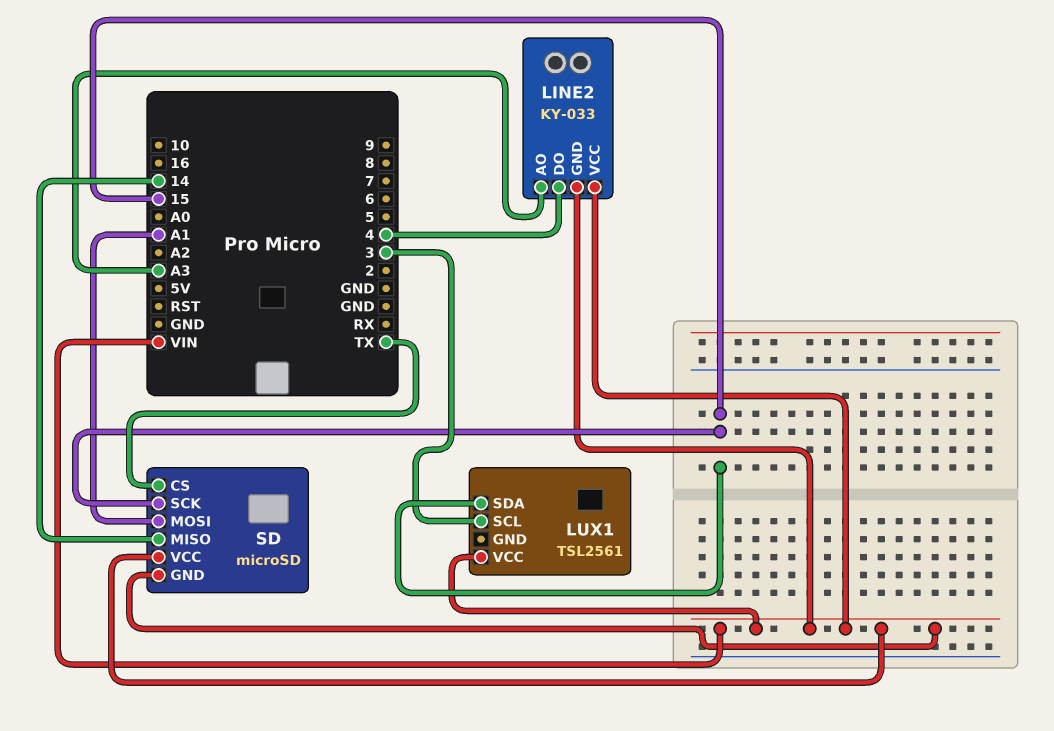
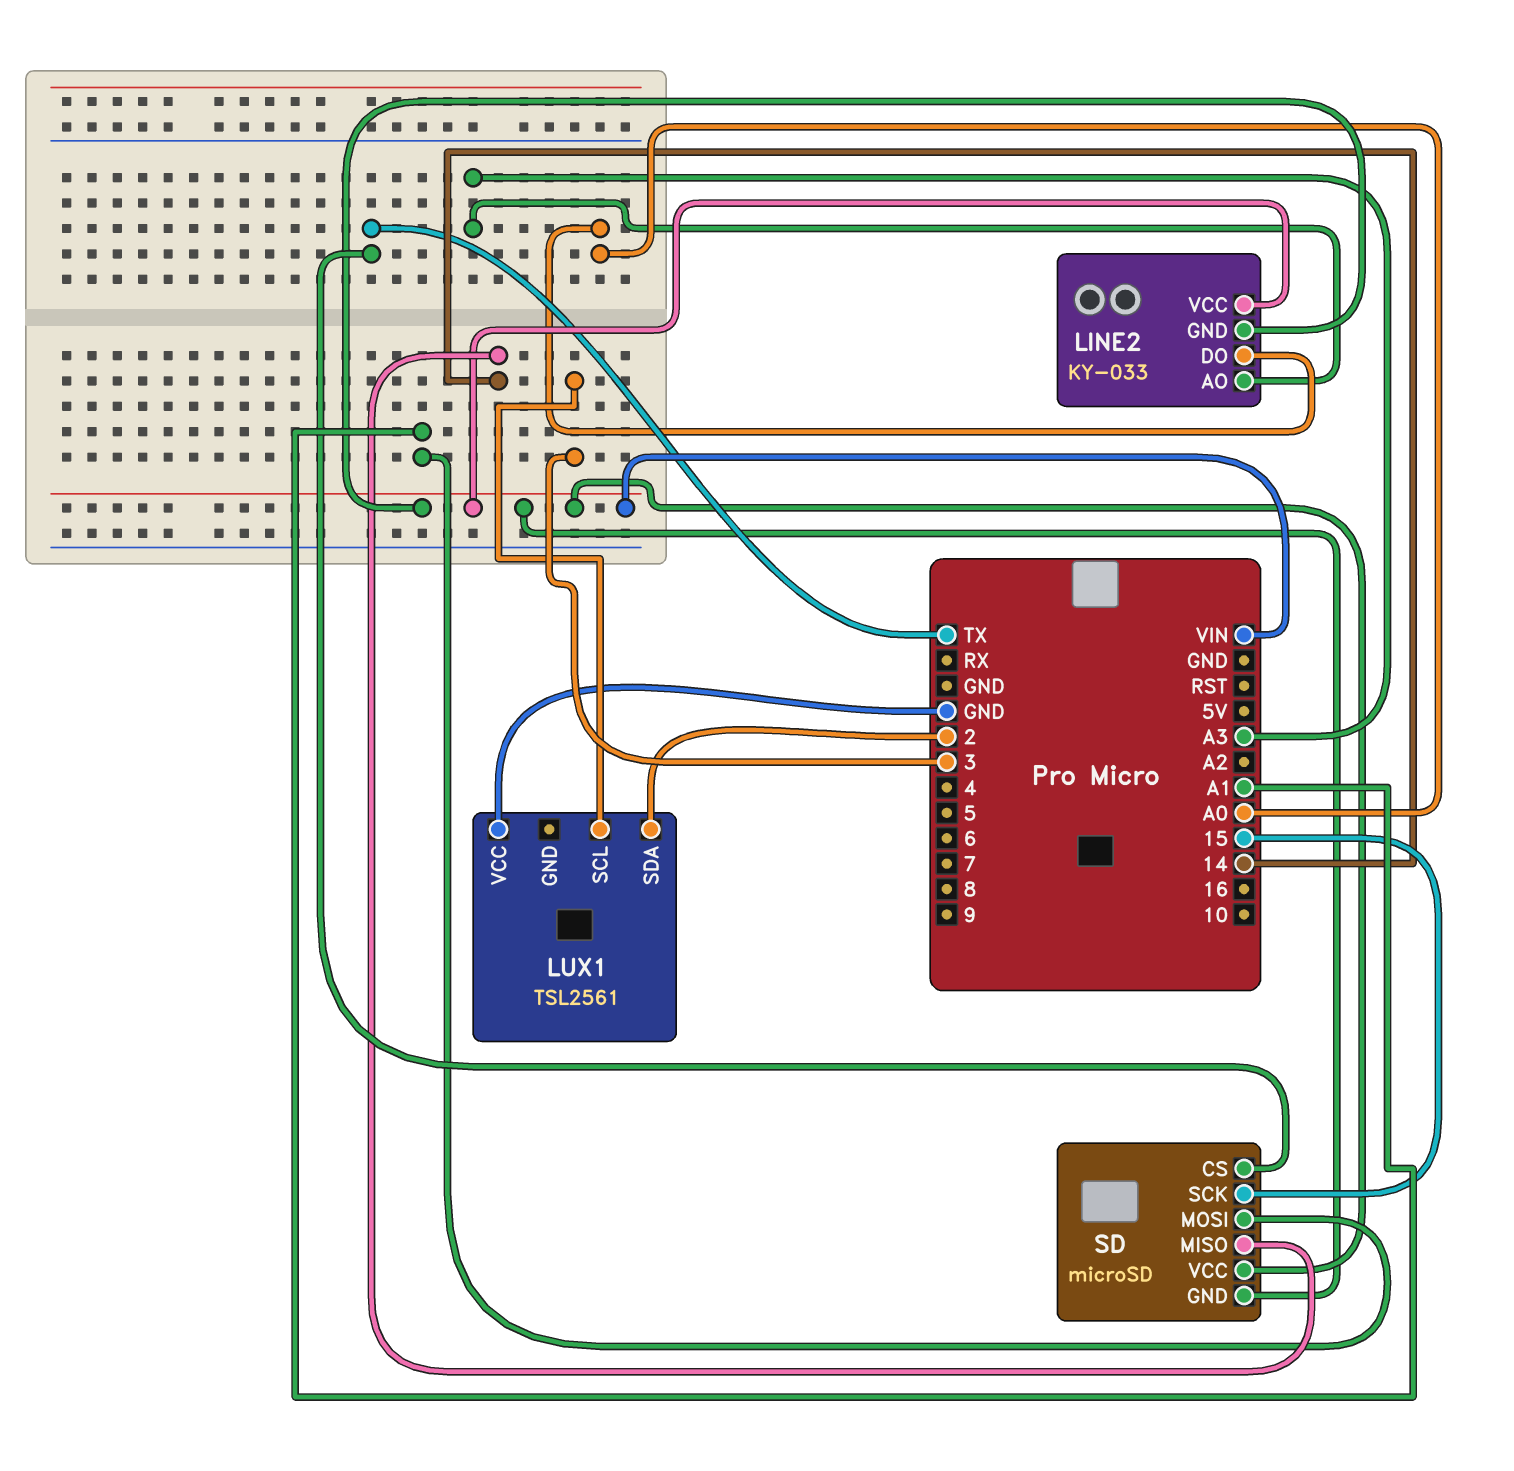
LINE2 pin DO: 4 -> A0
LUX1 pin SDA: 15 -> 2
LUX1 pin VCC: VIN -> GND

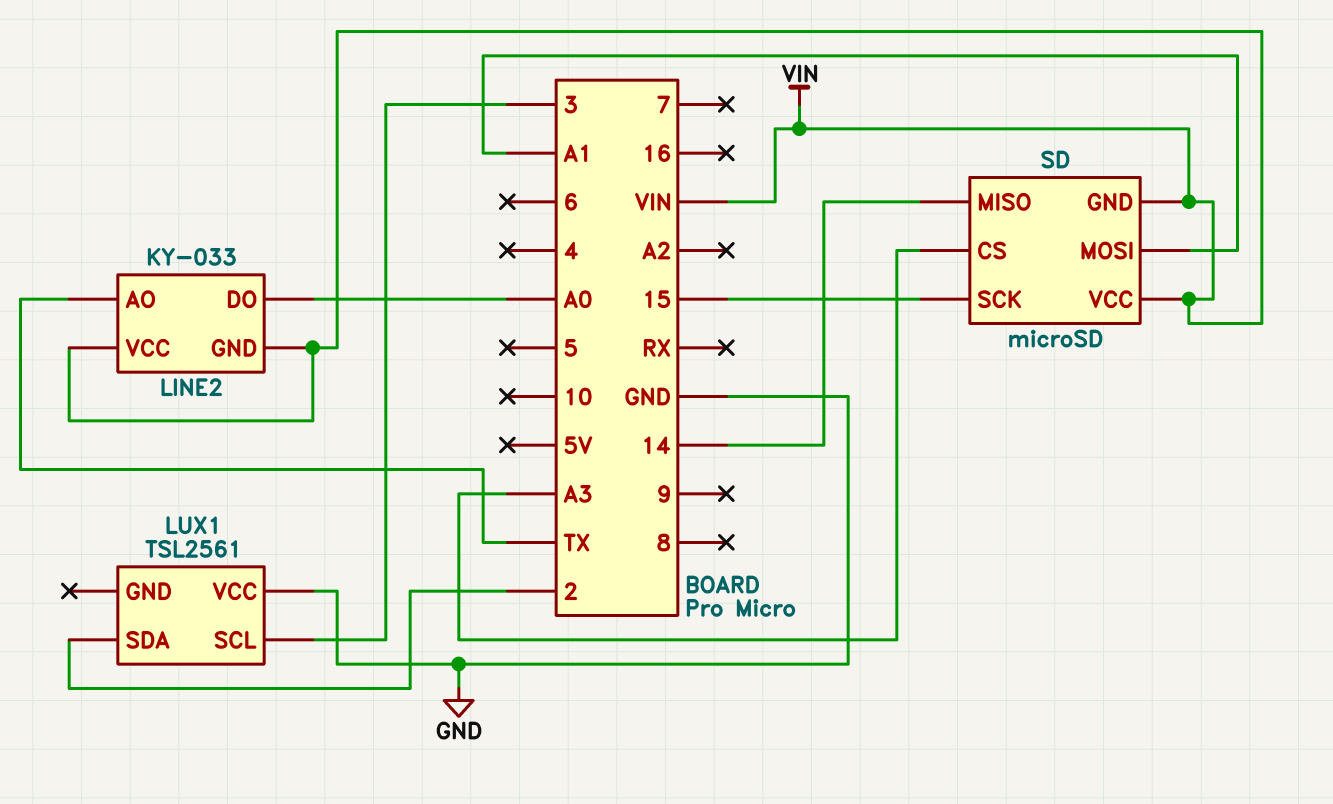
LINE2 pin AO: A3 -> TX
SD pin CS: TX -> A3

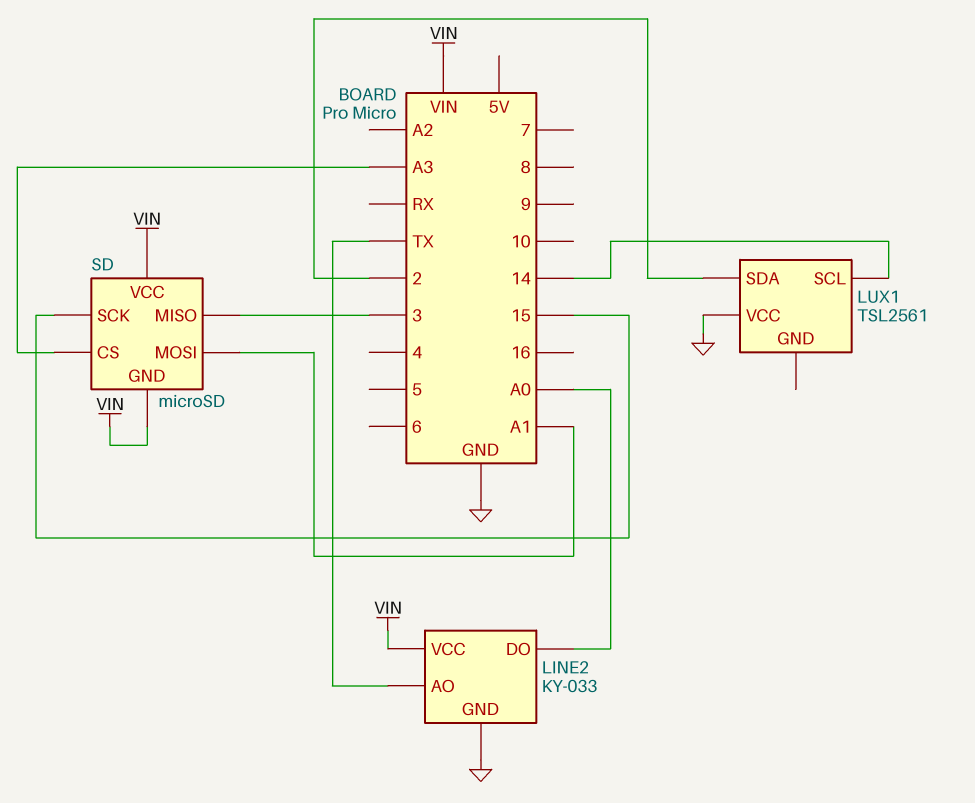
LINE2 pin GND: VIN -> GND
LUX1 pin SCL: 3 -> 14
SD pin MISO: 14 -> 3

